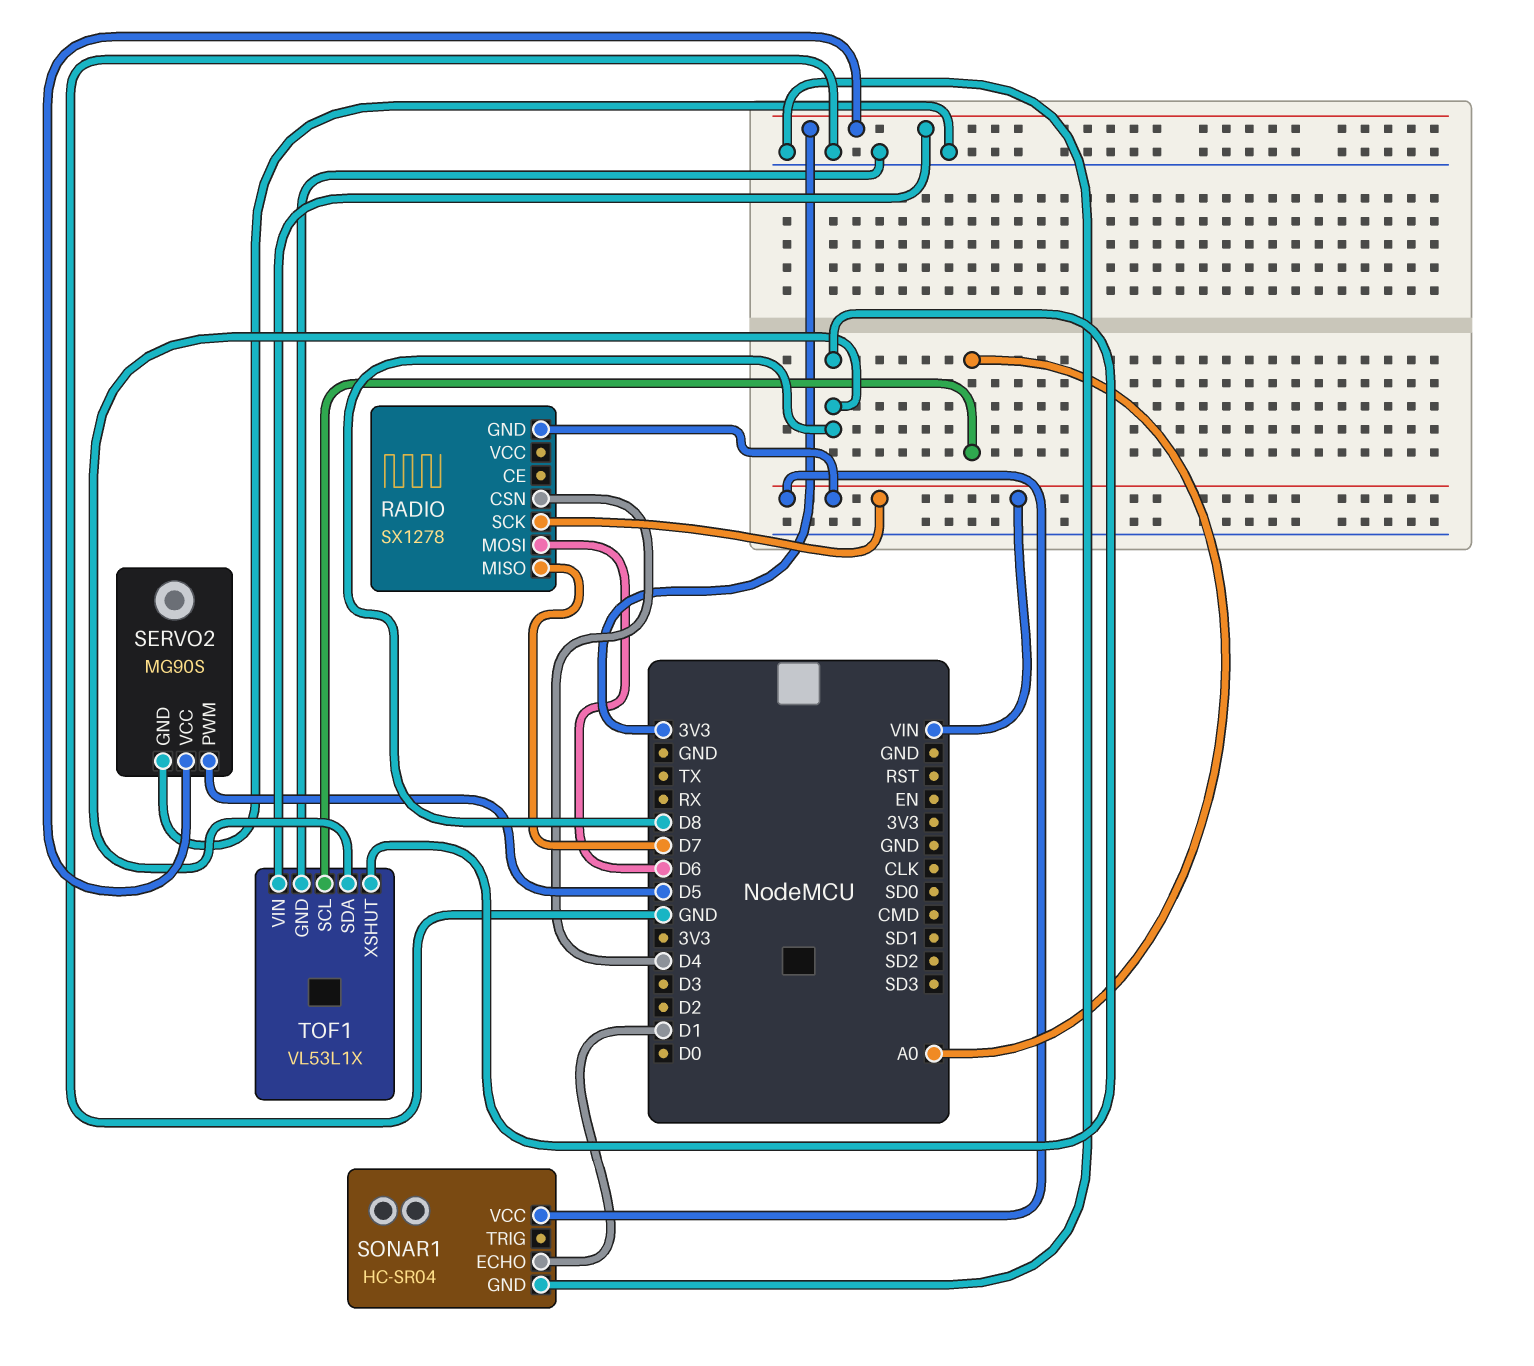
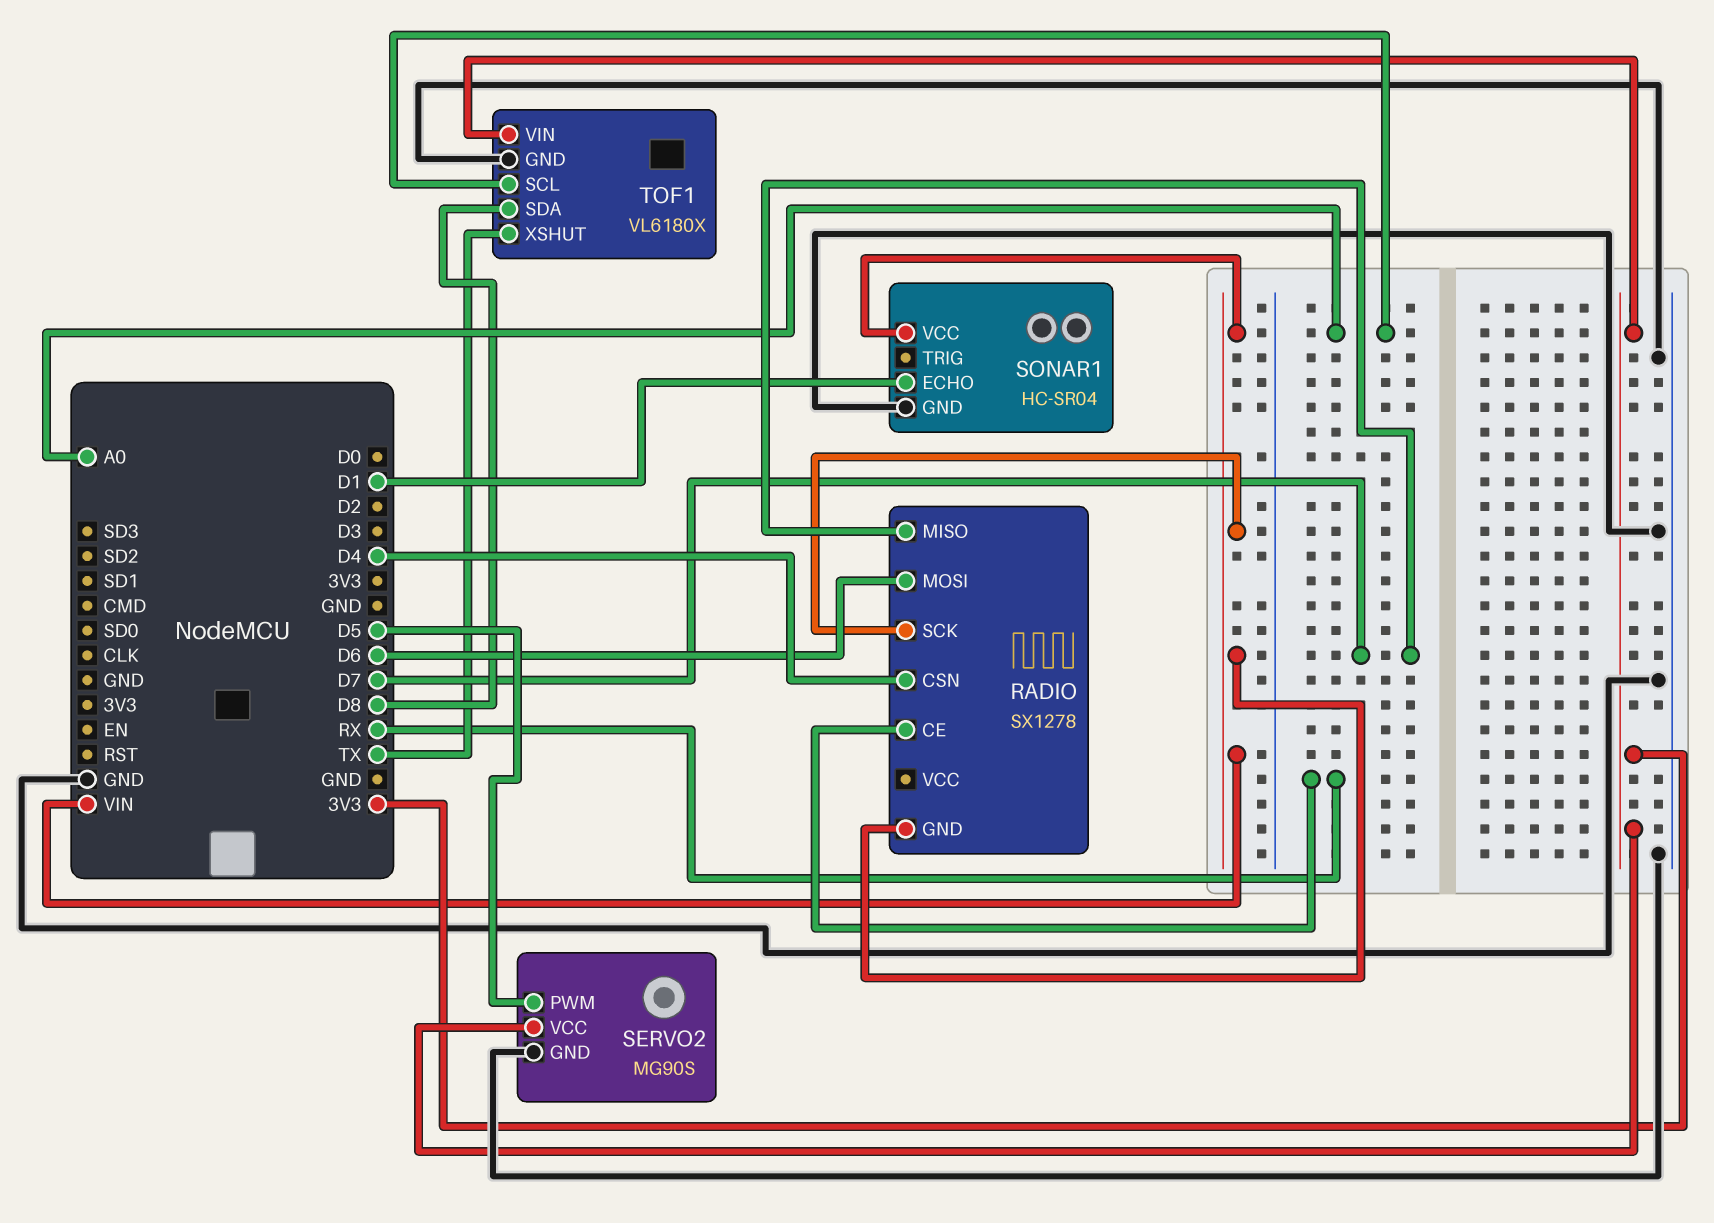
RADIO pin CE: none -> RX
TOF1: VL53L1X -> VL6180X
TOF1 pin XSHUT: D8 -> TX

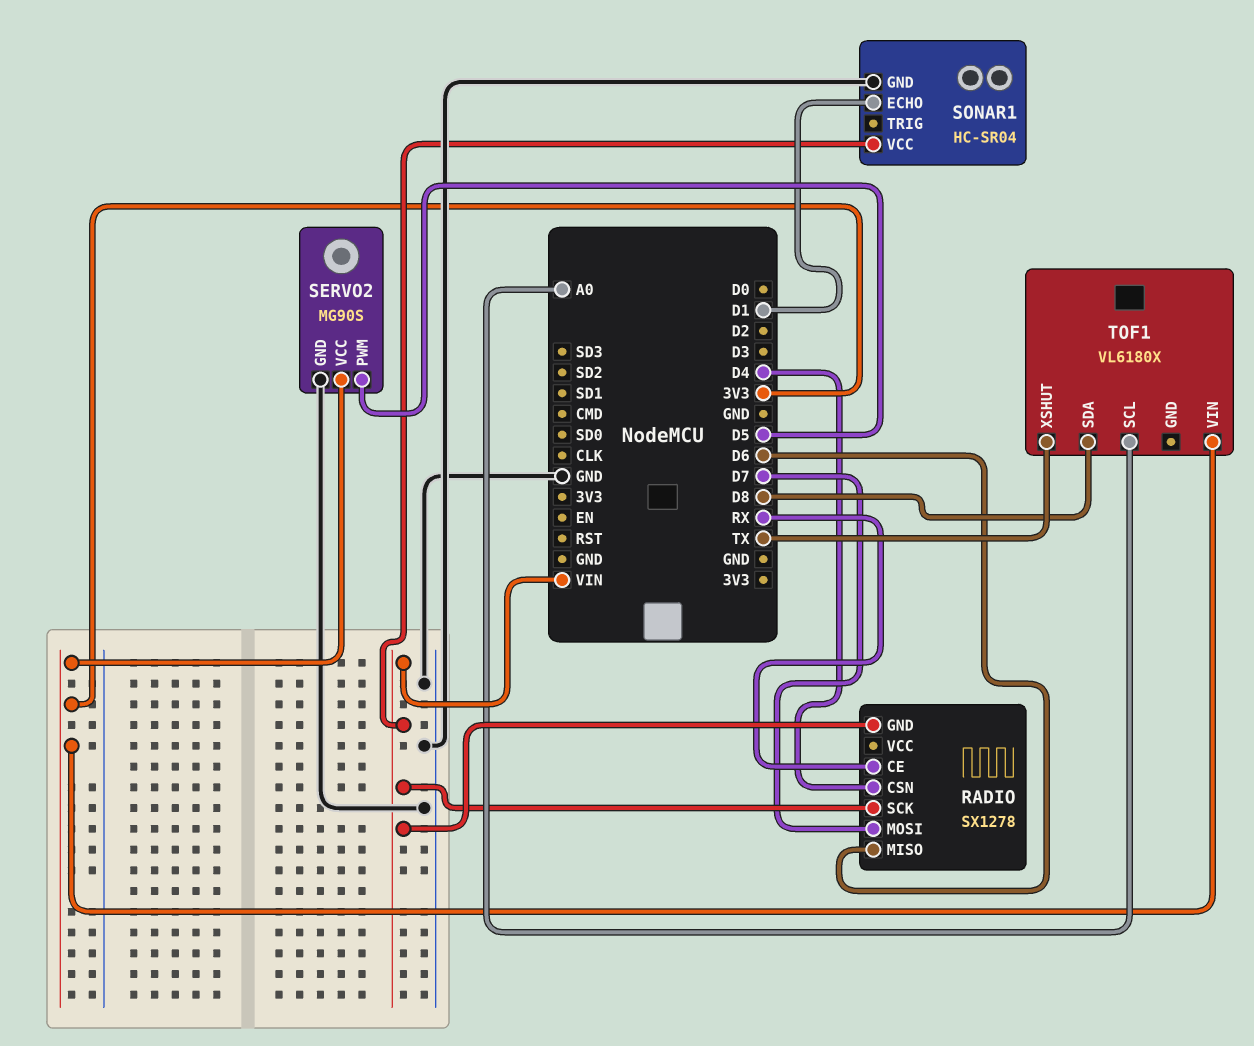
RADIO pin MISO: D7 -> D6
RADIO pin MOSI: D6 -> D7
TOF1 pin GND: GND -> none

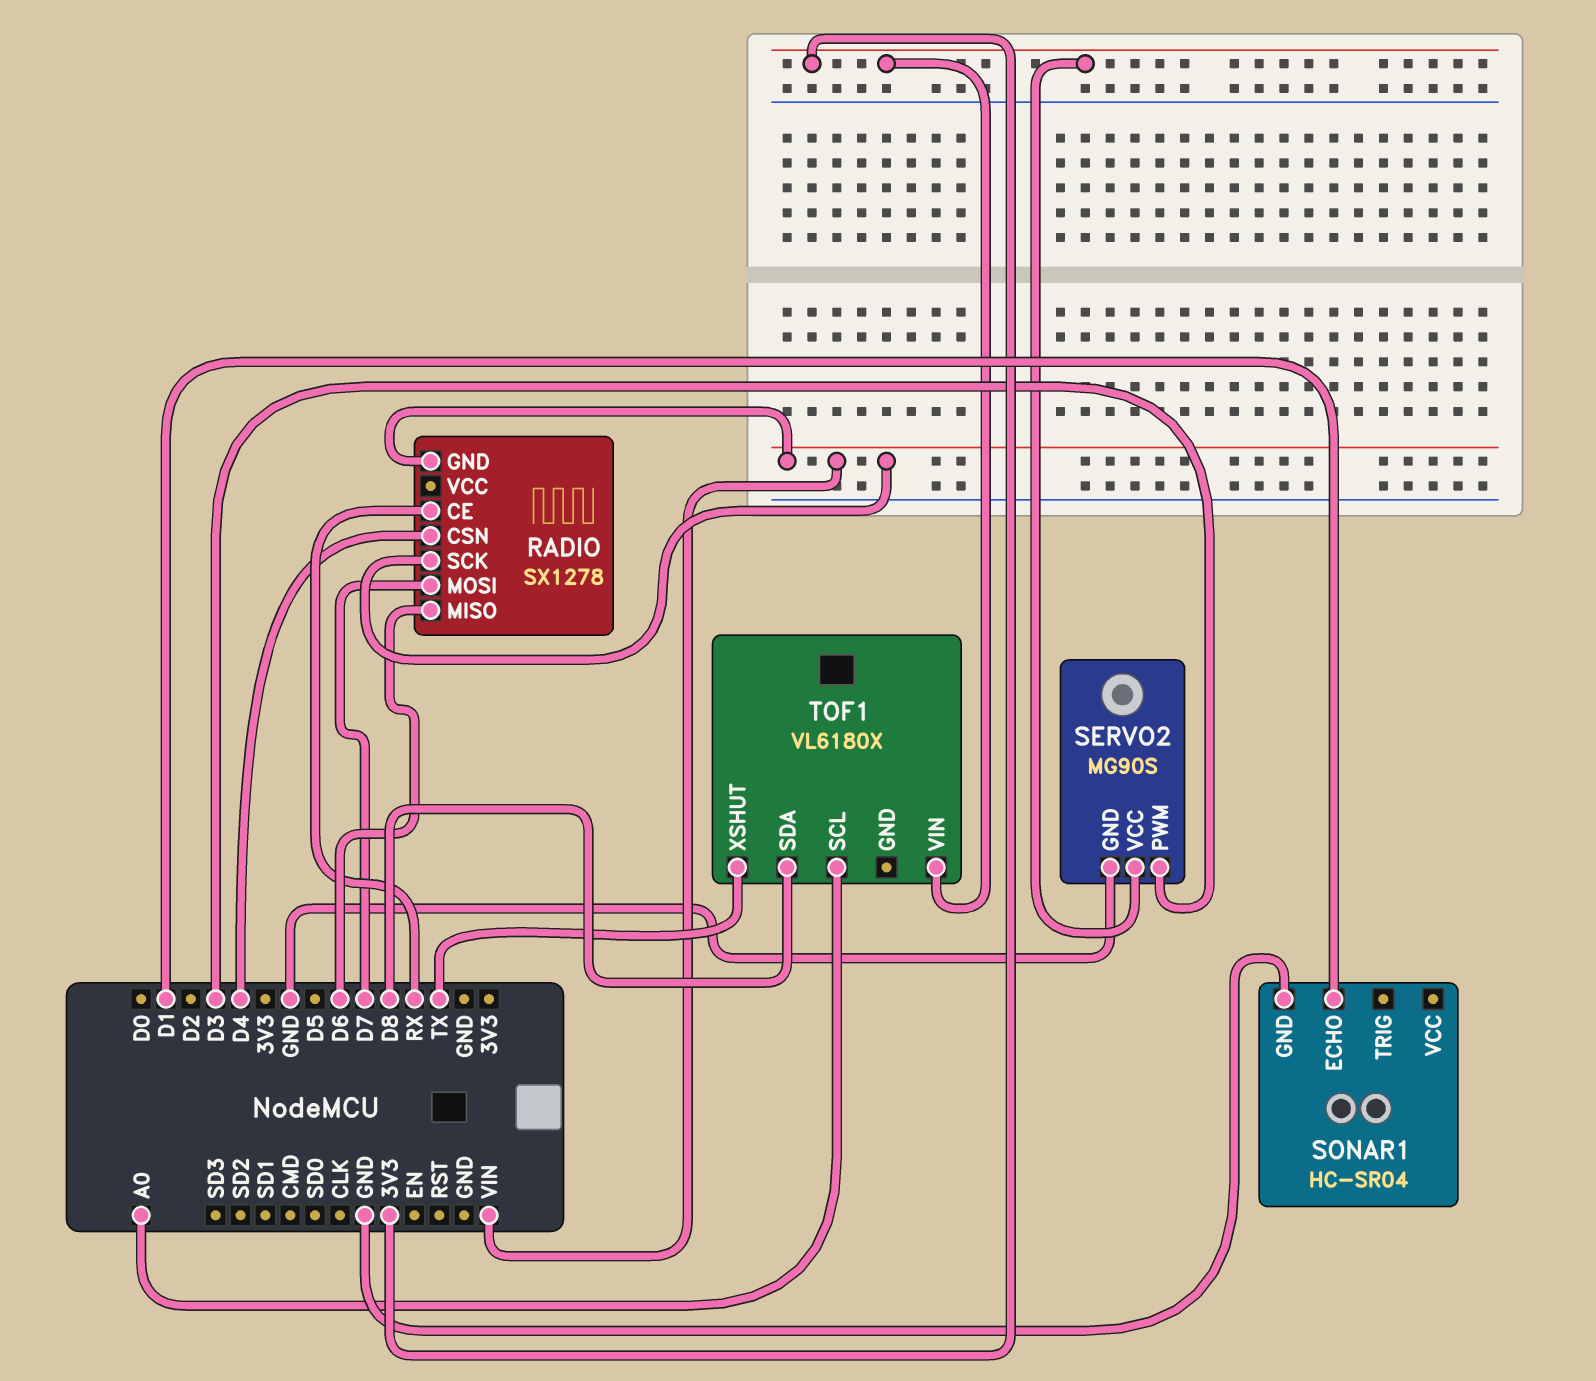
SERVO2 pin PWM: D5 -> D3
SONAR1 pin VCC: VIN -> none

